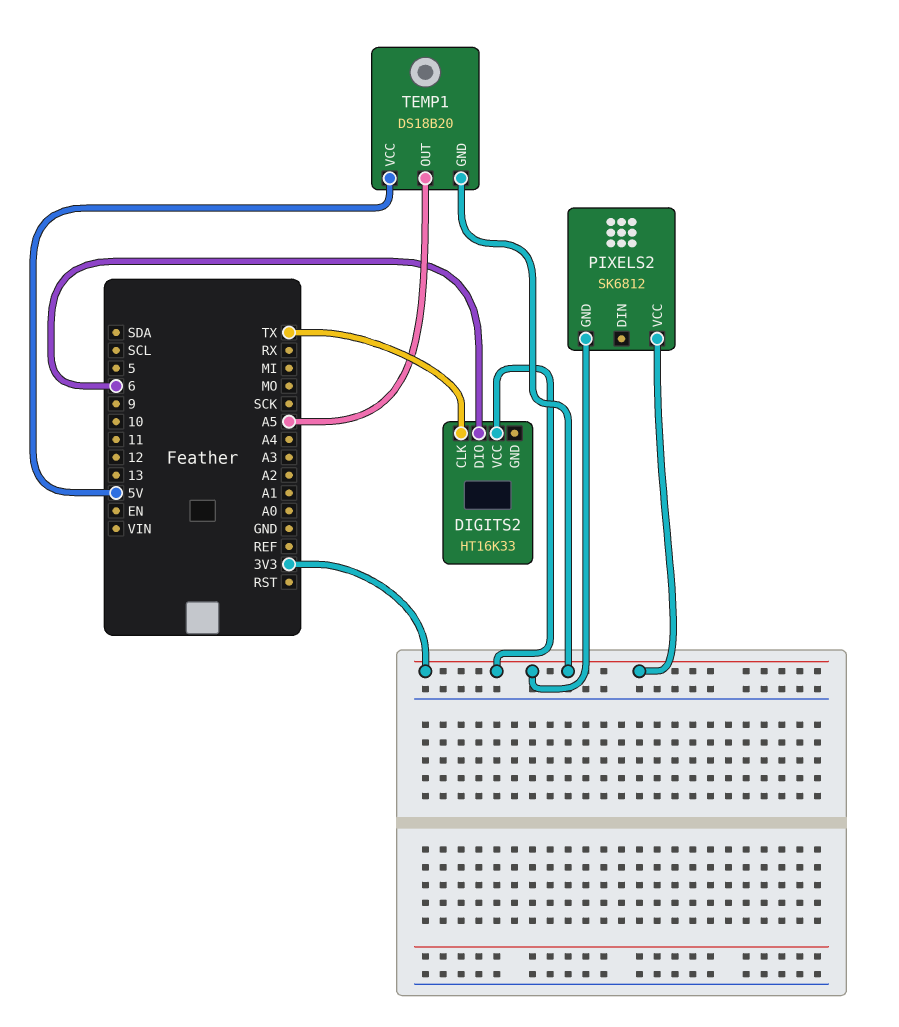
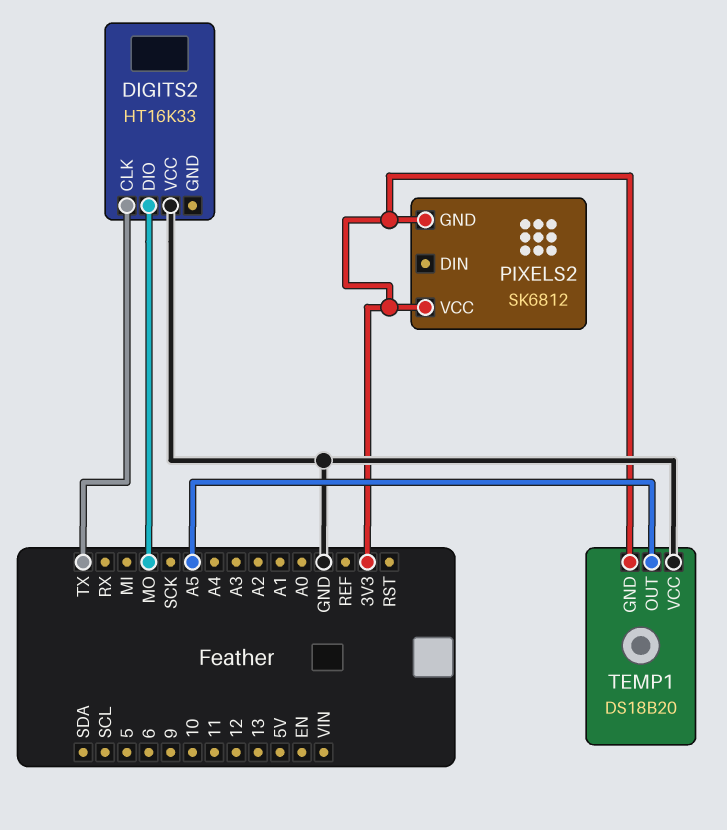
DIGITS2 pin DIO: 6 -> MO
DIGITS2 pin VCC: 3V3 -> GND
TEMP1 pin VCC: 5V -> GND

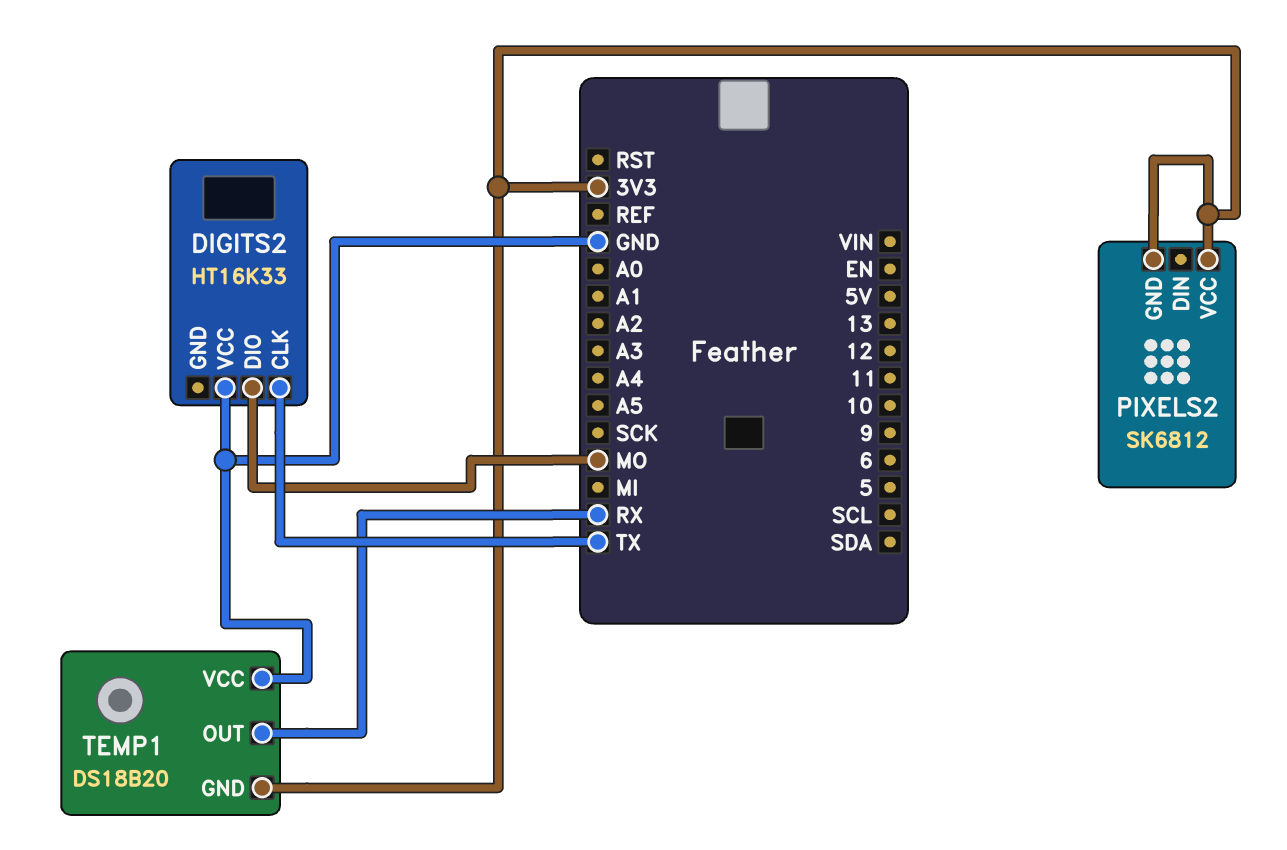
TEMP1 pin OUT: A5 -> RX

